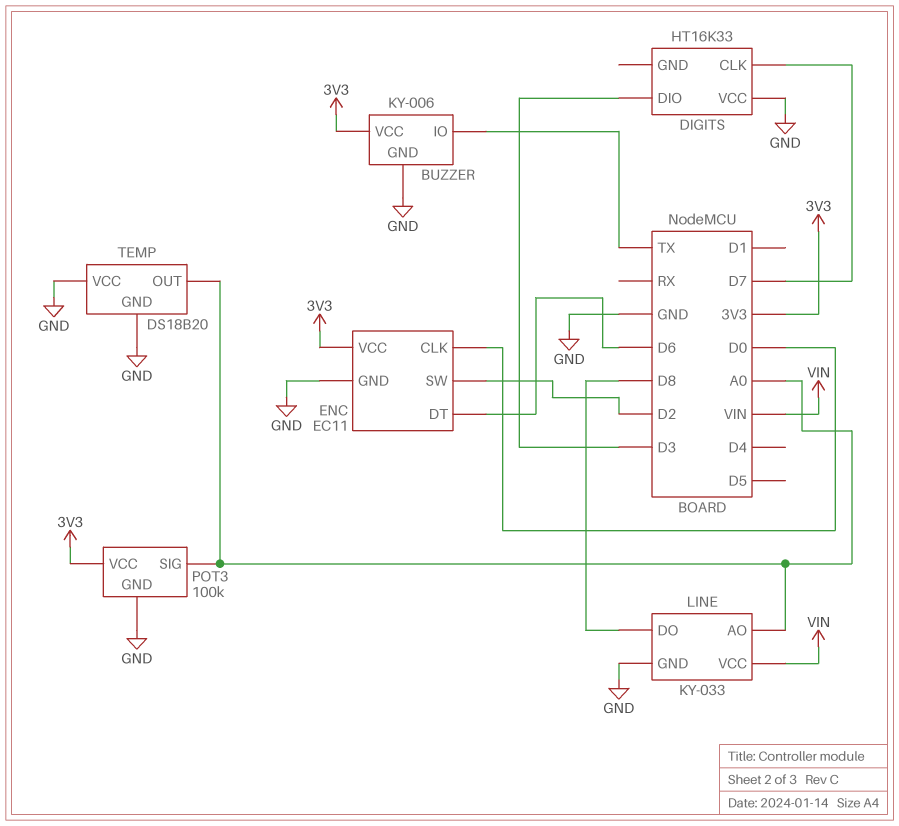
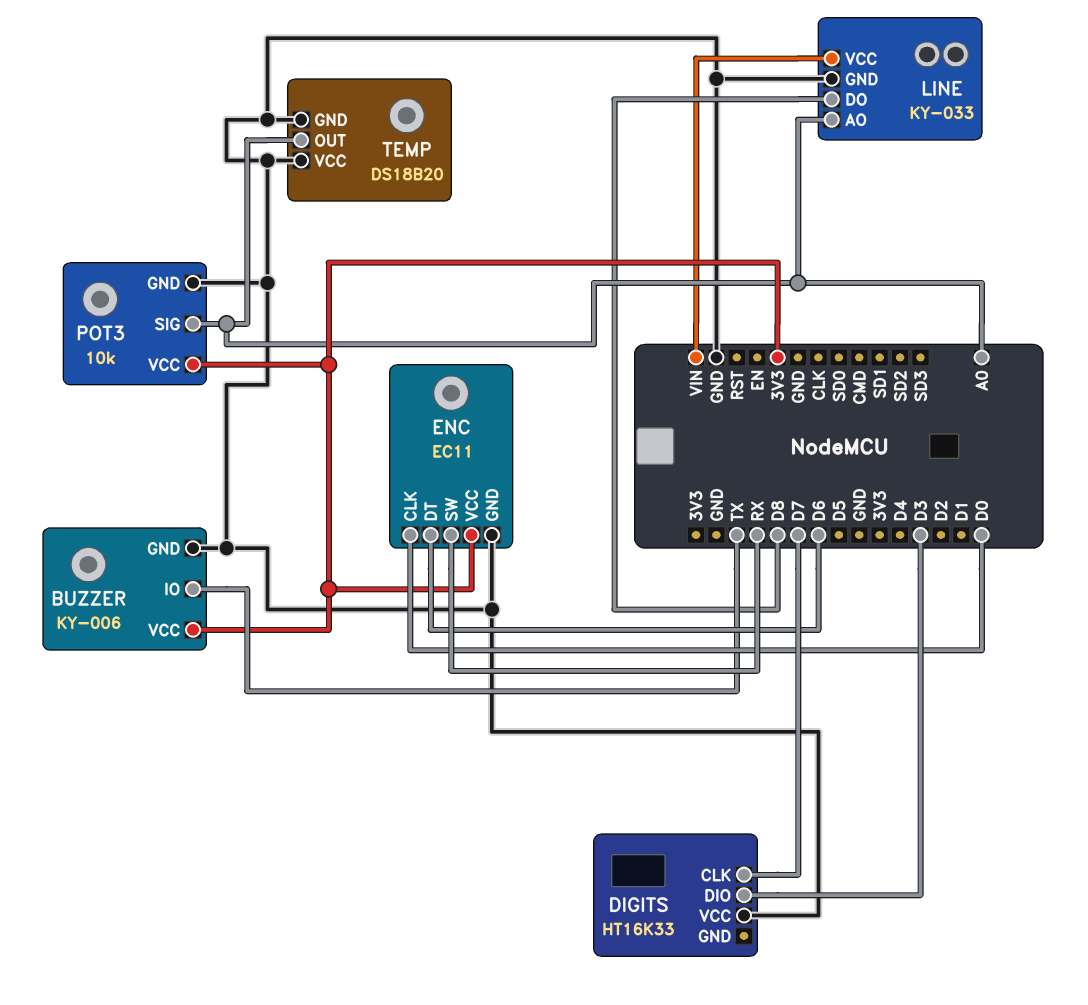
ENC pin SW: D2 -> RX
POT3: 100k -> 10k

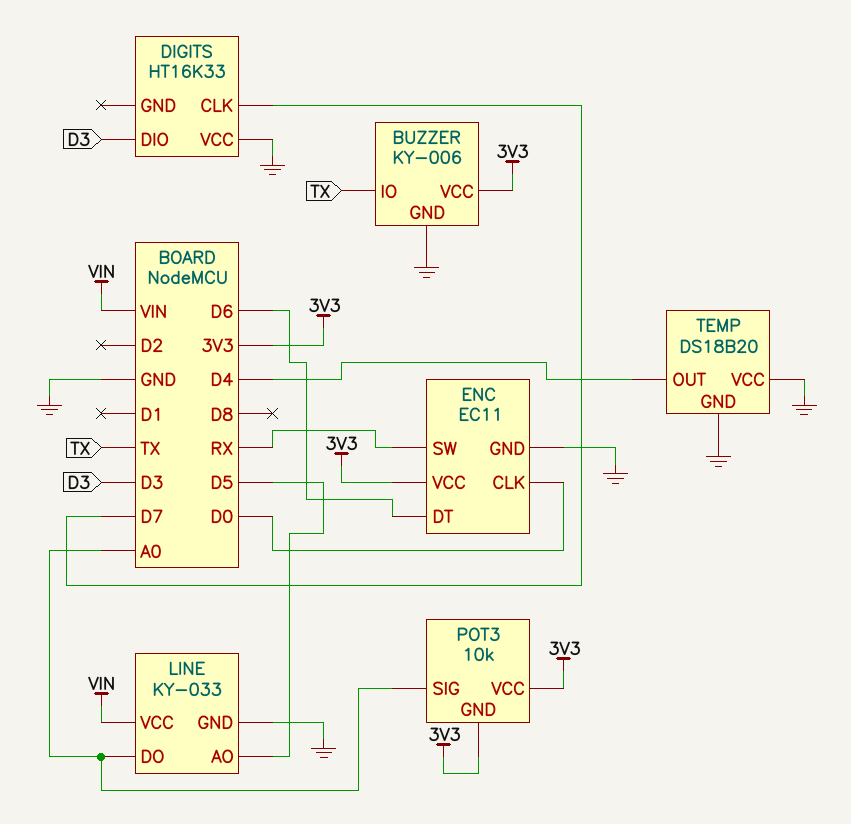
LINE pin AO: A0 -> D5
LINE pin DO: D8 -> A0
POT3 pin GND: GND -> 3V3
TEMP pin OUT: A0 -> D4

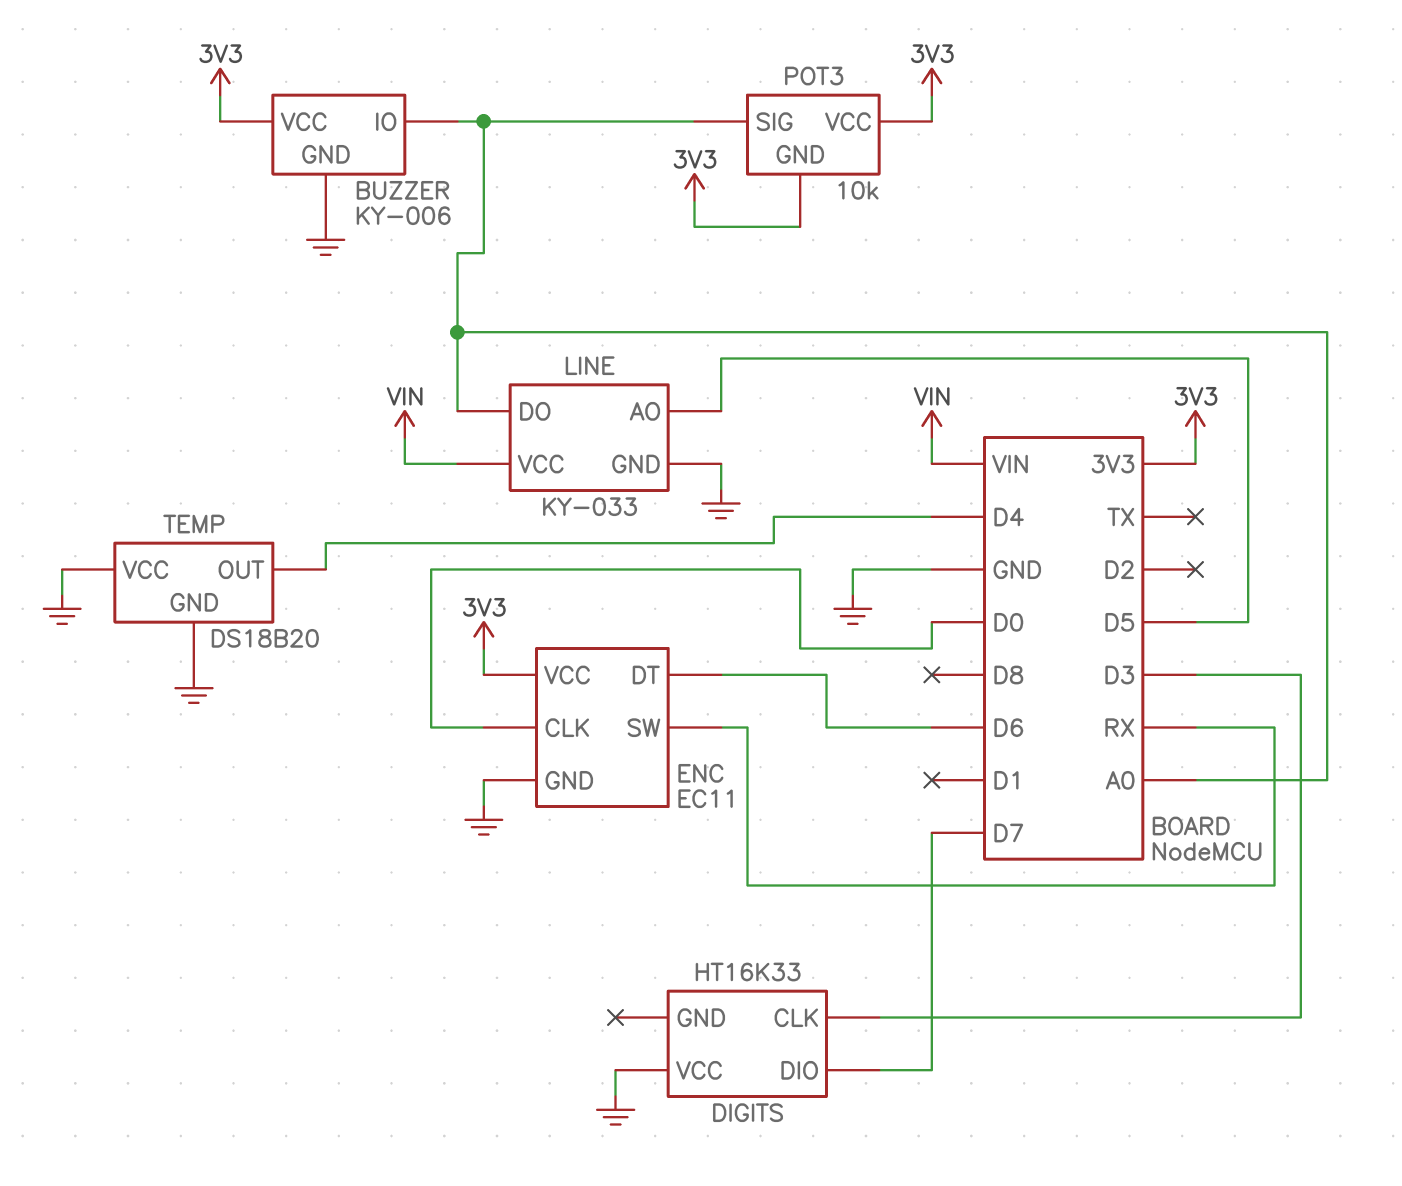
BUZZER pin IO: TX -> A0
DIGITS pin CLK: D7 -> D3
DIGITS pin DIO: D3 -> D7

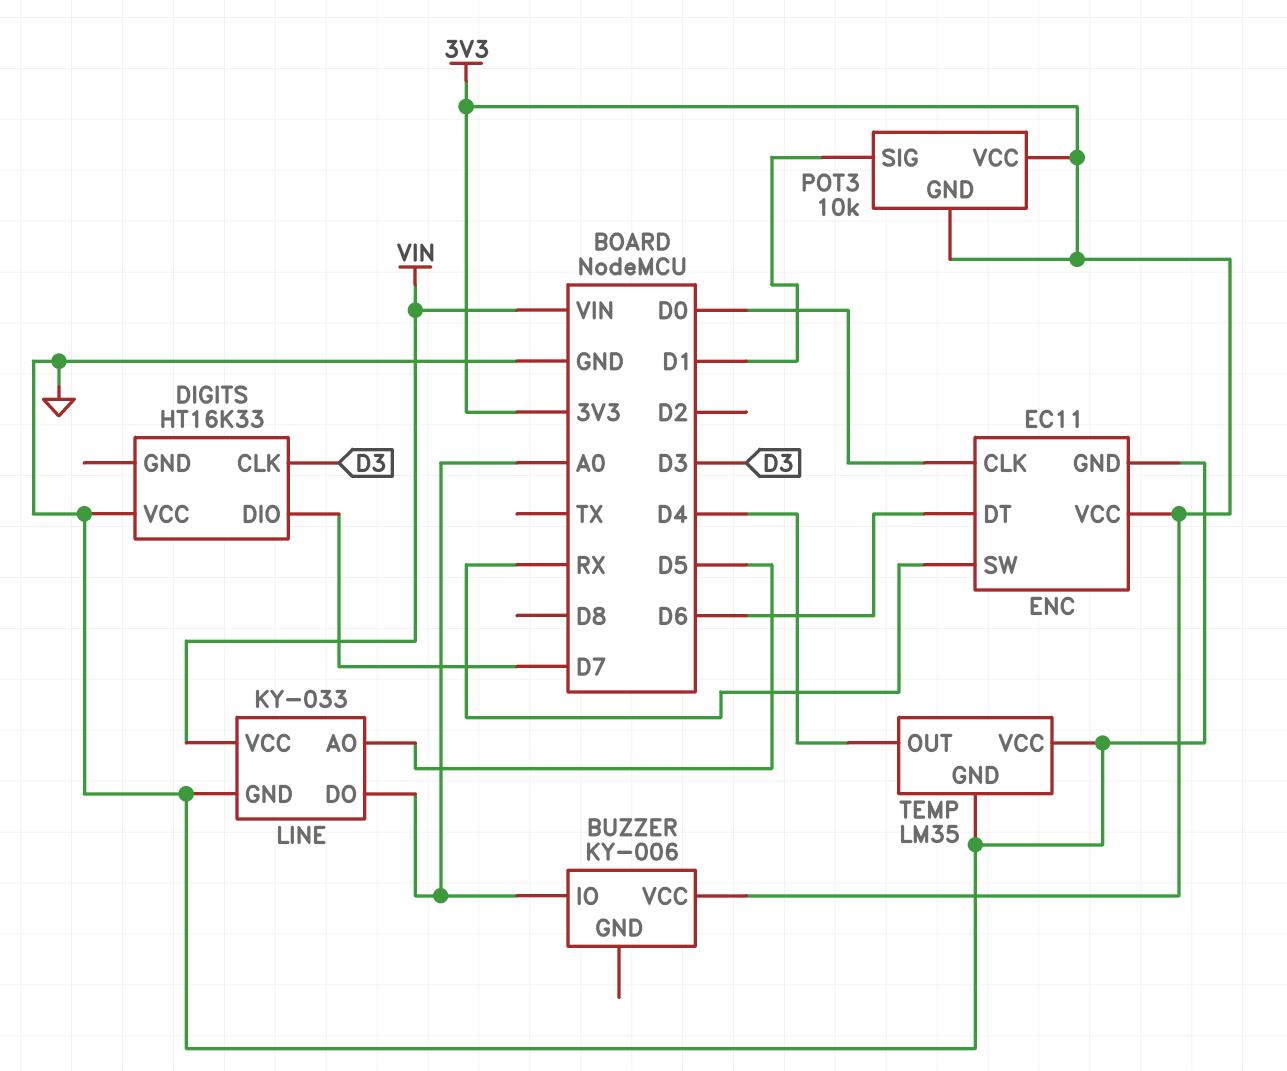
BUZZER pin GND: GND -> none
POT3 pin SIG: A0 -> D1
TEMP: DS18B20 -> LM35

